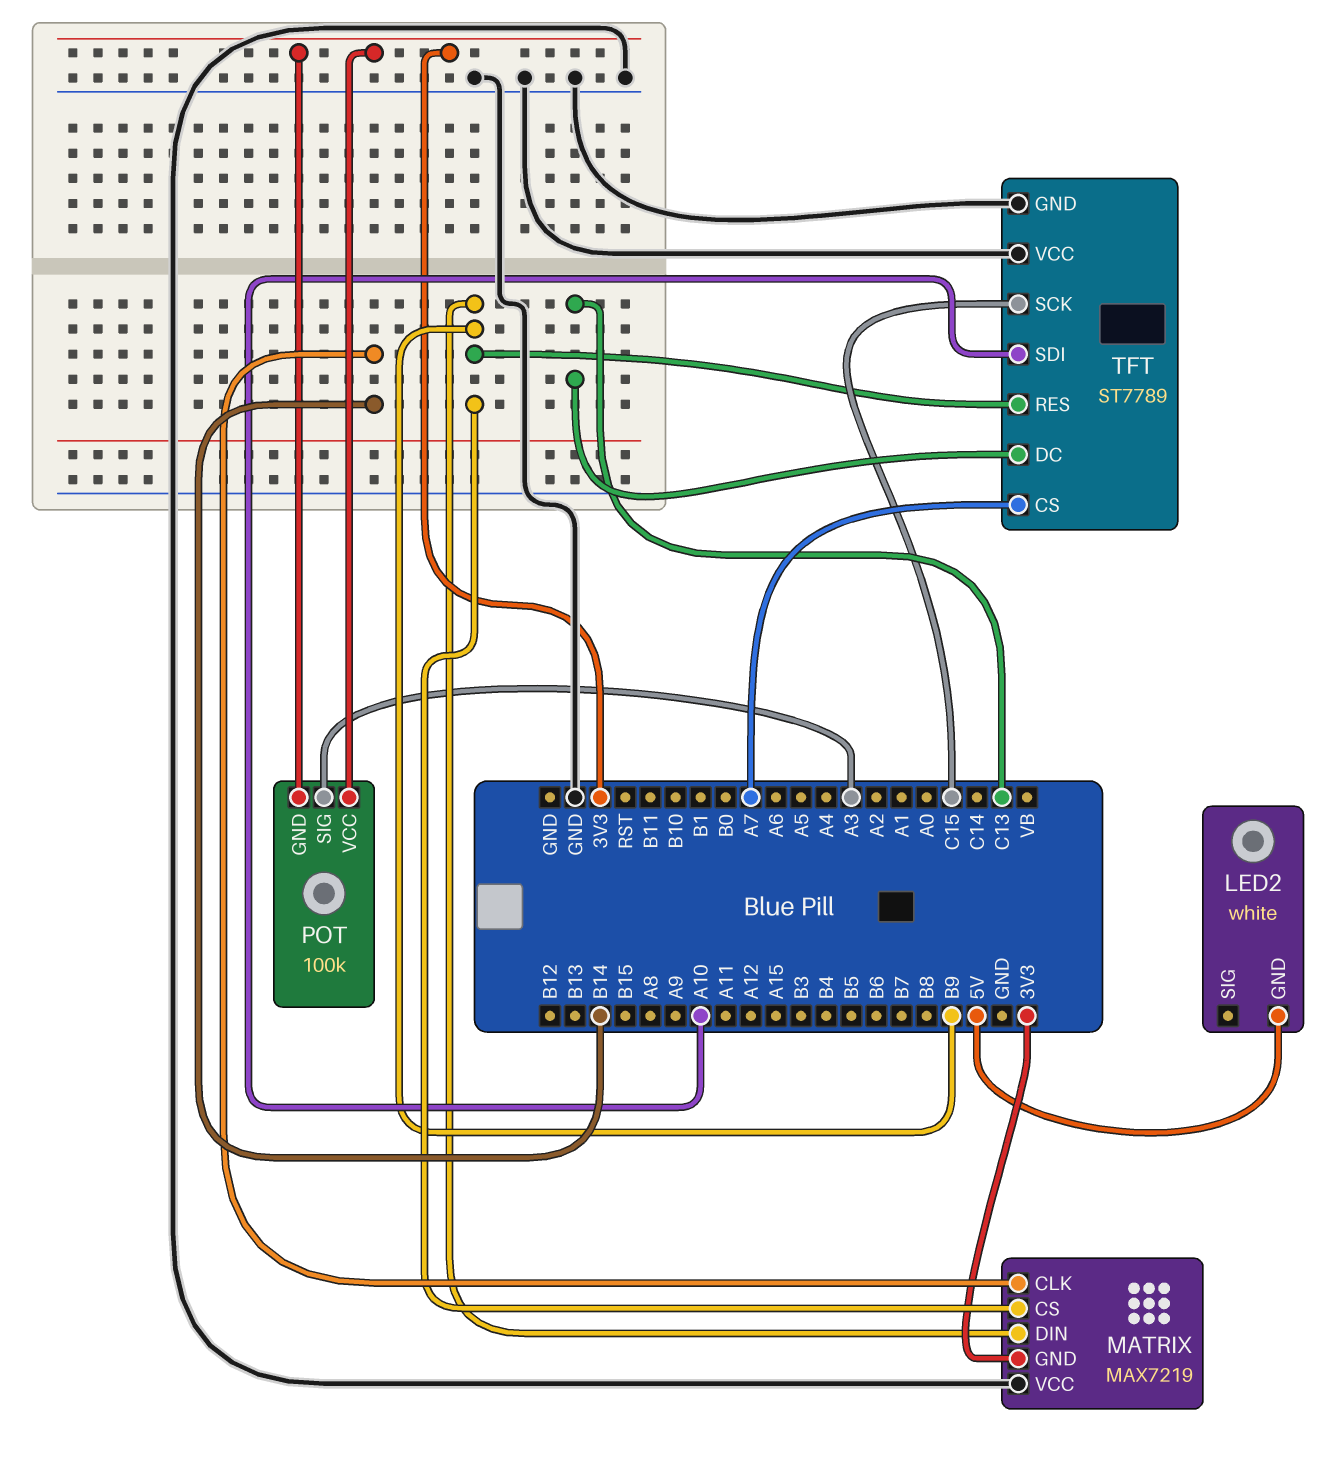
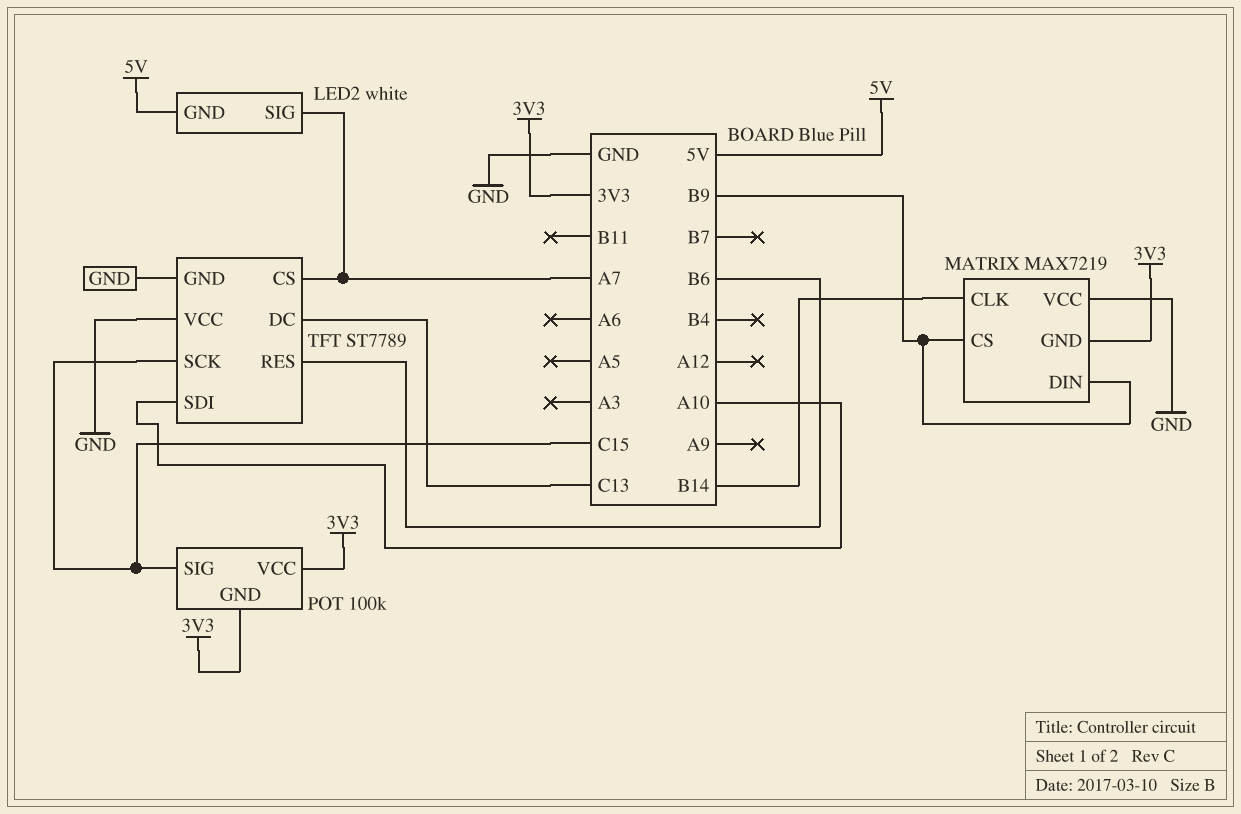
LED2 pin SIG: none -> A7
POT pin SIG: A3 -> C15
TFT pin RES: B9 -> B6

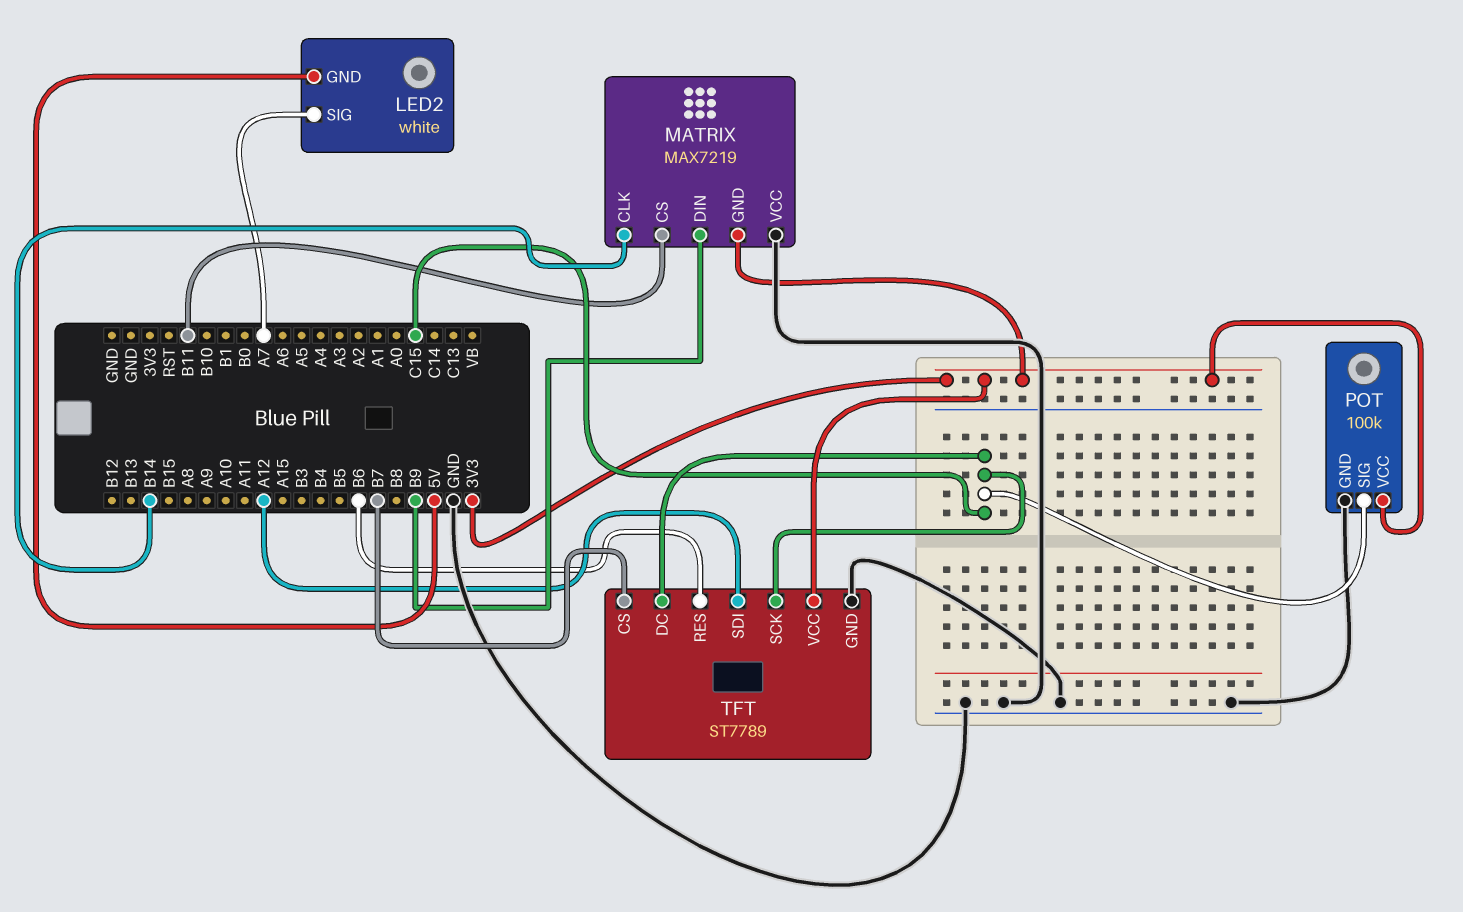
MATRIX pin CS: B9 -> B11
POT pin GND: 3V3 -> GND
TFT pin CS: A7 -> B7
TFT pin DC: C13 -> C15
TFT pin SDI: A10 -> A12
TFT pin VCC: GND -> 3V3

